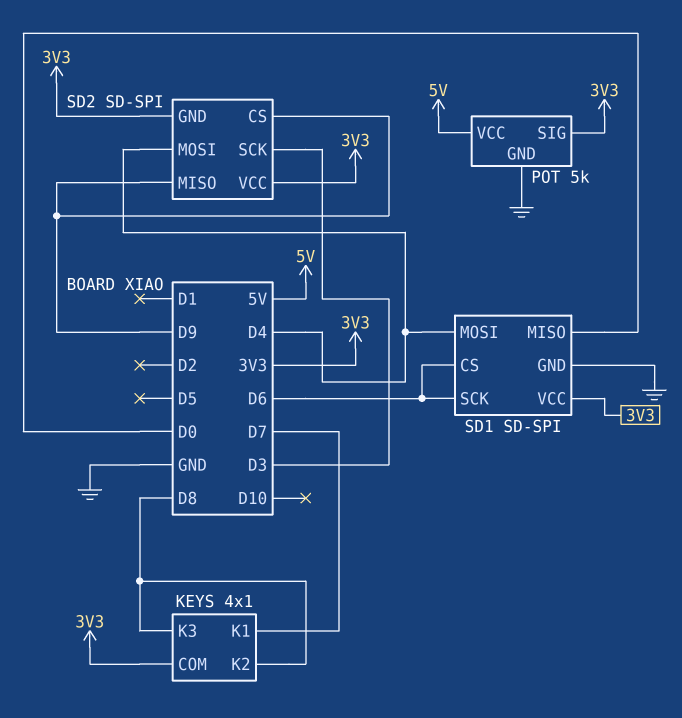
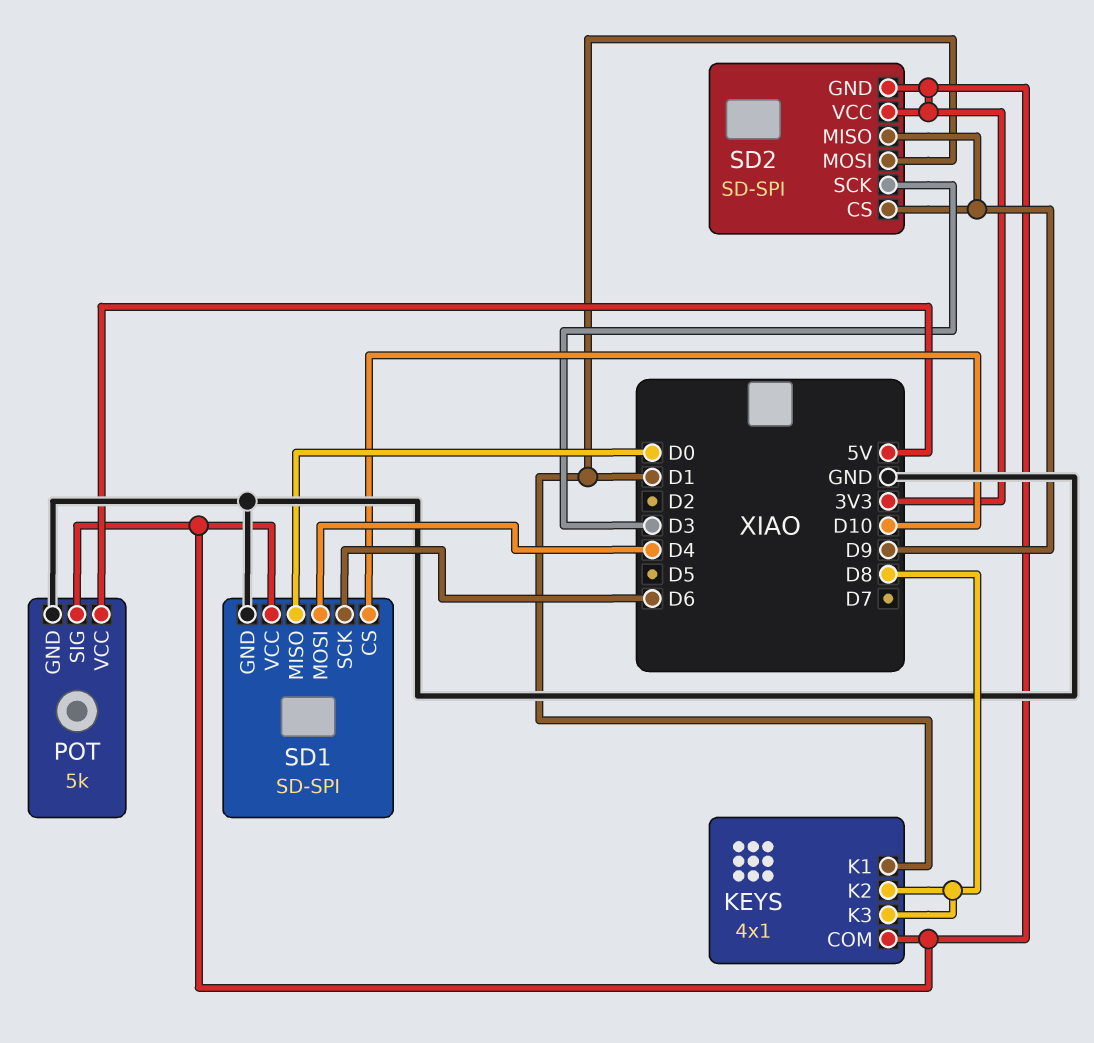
KEYS pin K1: D7 -> D1
SD1 pin CS: D6 -> D10
SD2 pin MOSI: D4 -> D1

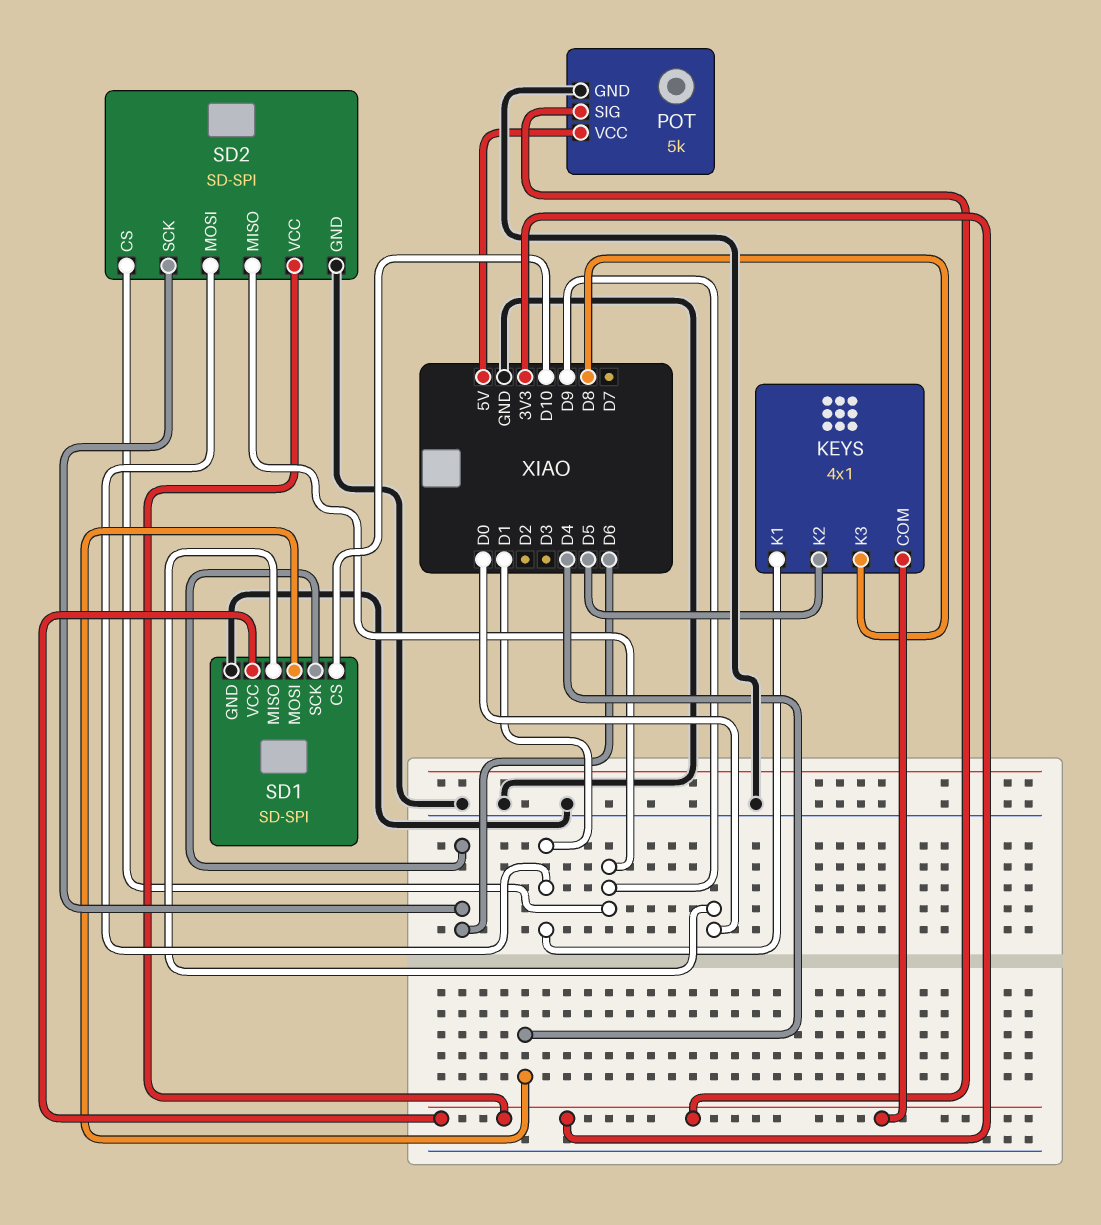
KEYS pin K2: D8 -> D5
SD2 pin GND: 3V3 -> GND
SD2 pin SCK: D3 -> D6

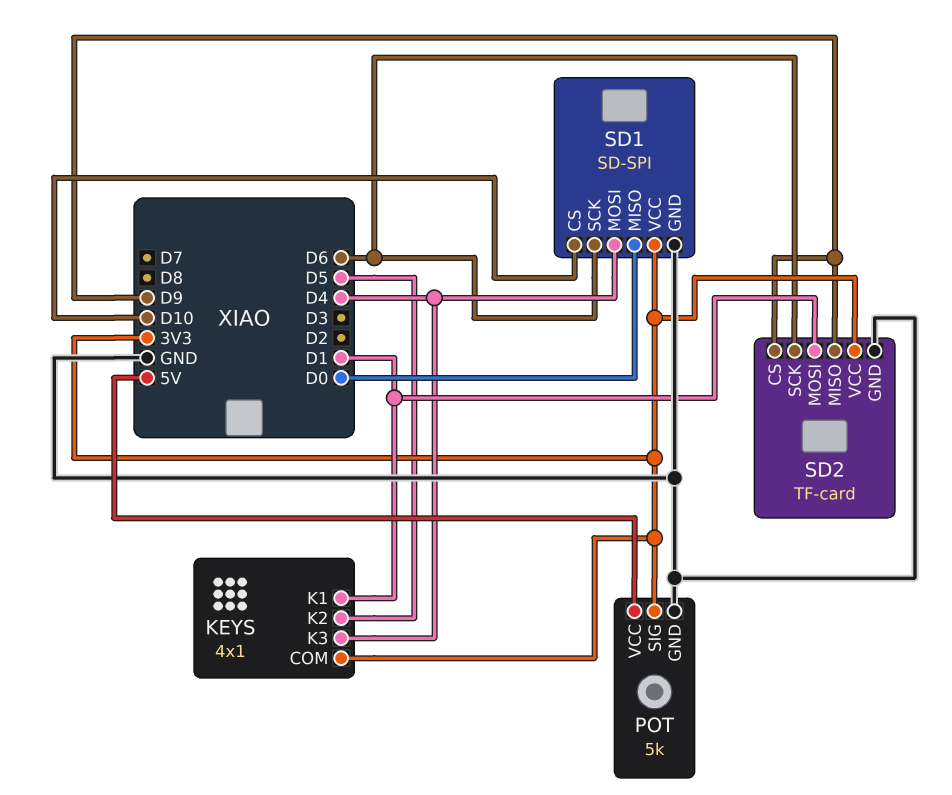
KEYS pin K3: D8 -> D4
SD2: SD-SPI -> TF-card

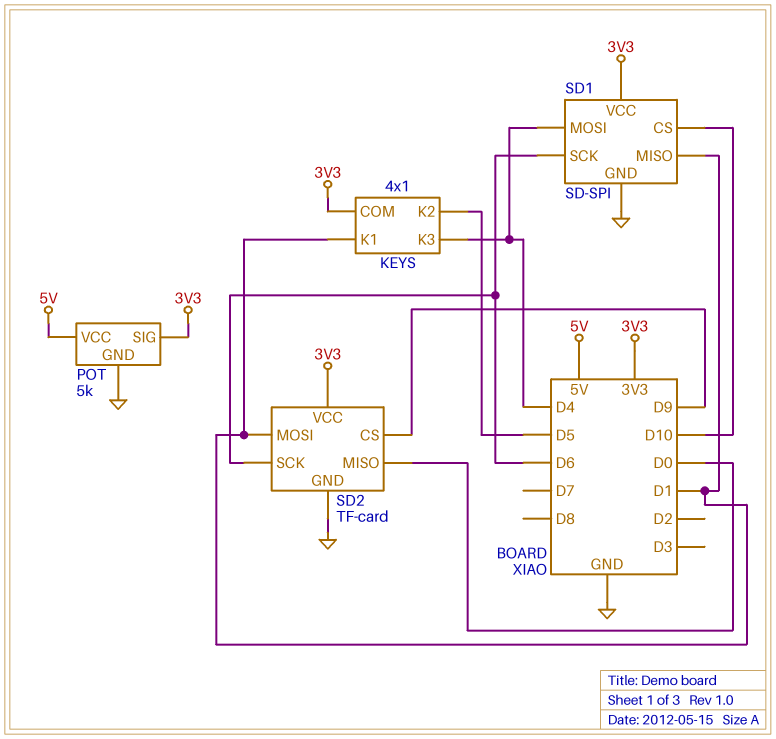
SD1 pin MISO: D0 -> D1
SD2 pin MISO: D9 -> D0

